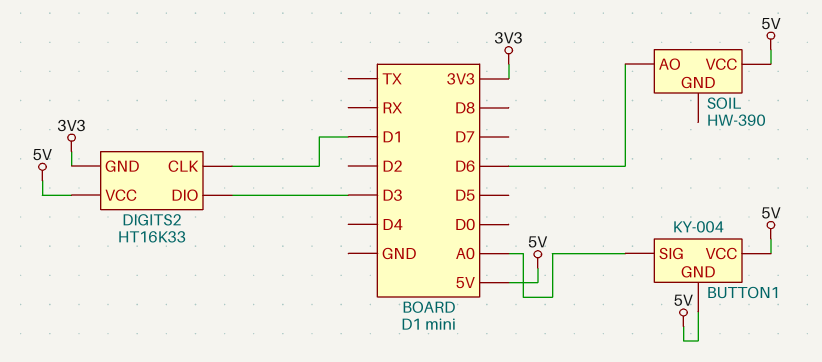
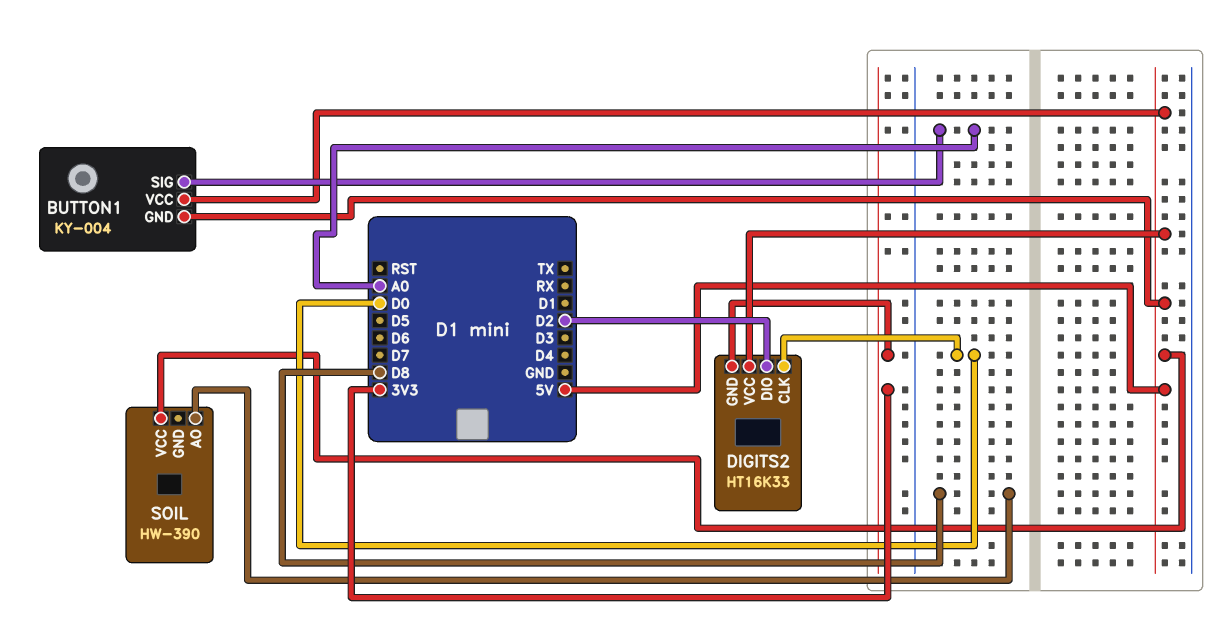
DIGITS2 pin CLK: D1 -> D0
DIGITS2 pin DIO: D3 -> D2
SOIL pin AO: D6 -> D8

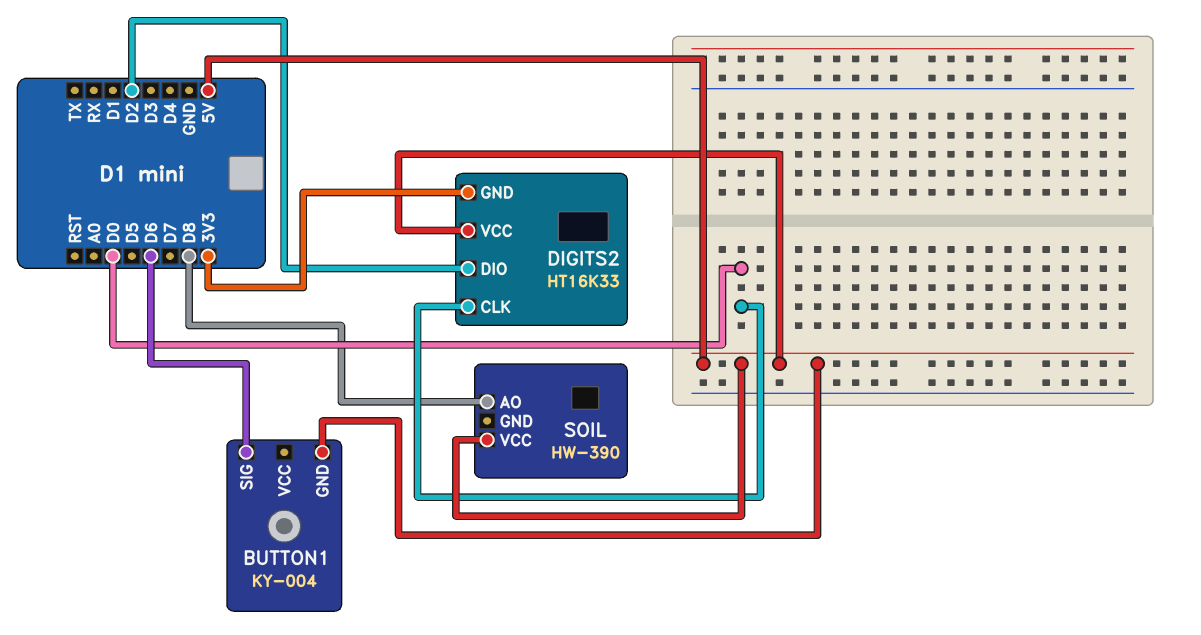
BUTTON1 pin SIG: A0 -> D6
BUTTON1 pin VCC: 5V -> none

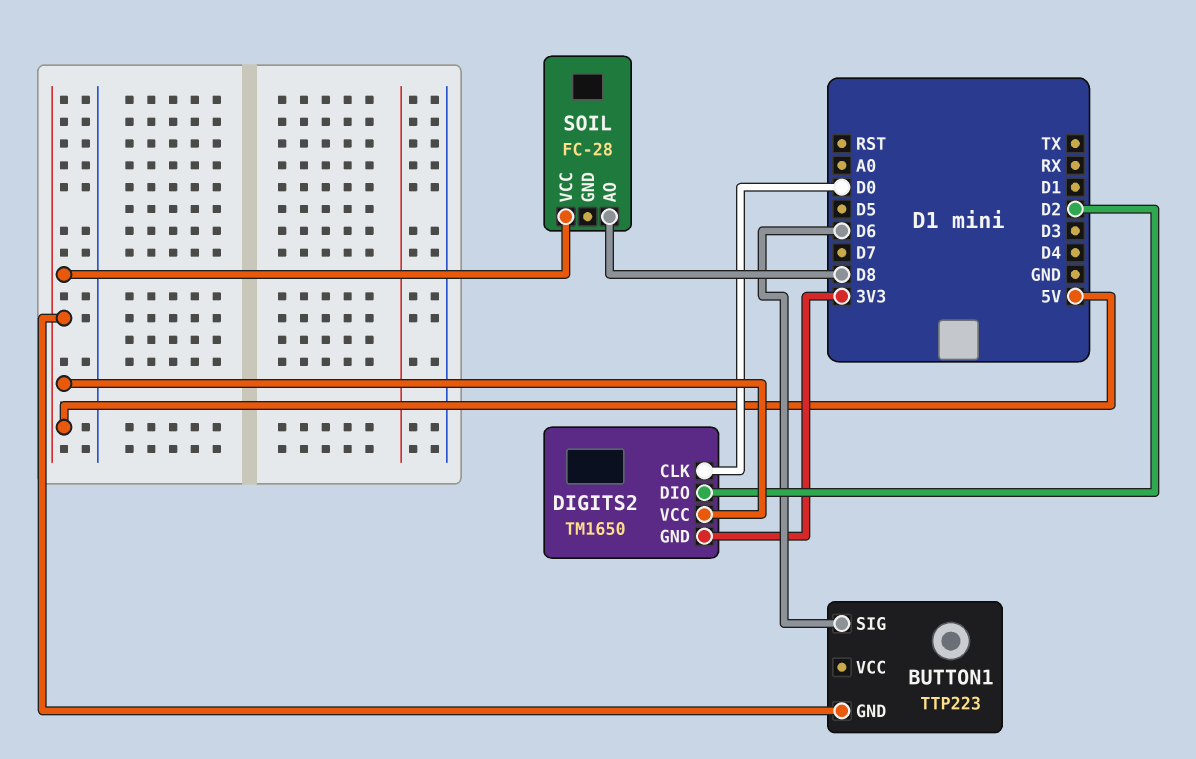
BUTTON1: KY-004 -> TTP223
DIGITS2: HT16K33 -> TM1650
SOIL: HW-390 -> FC-28

